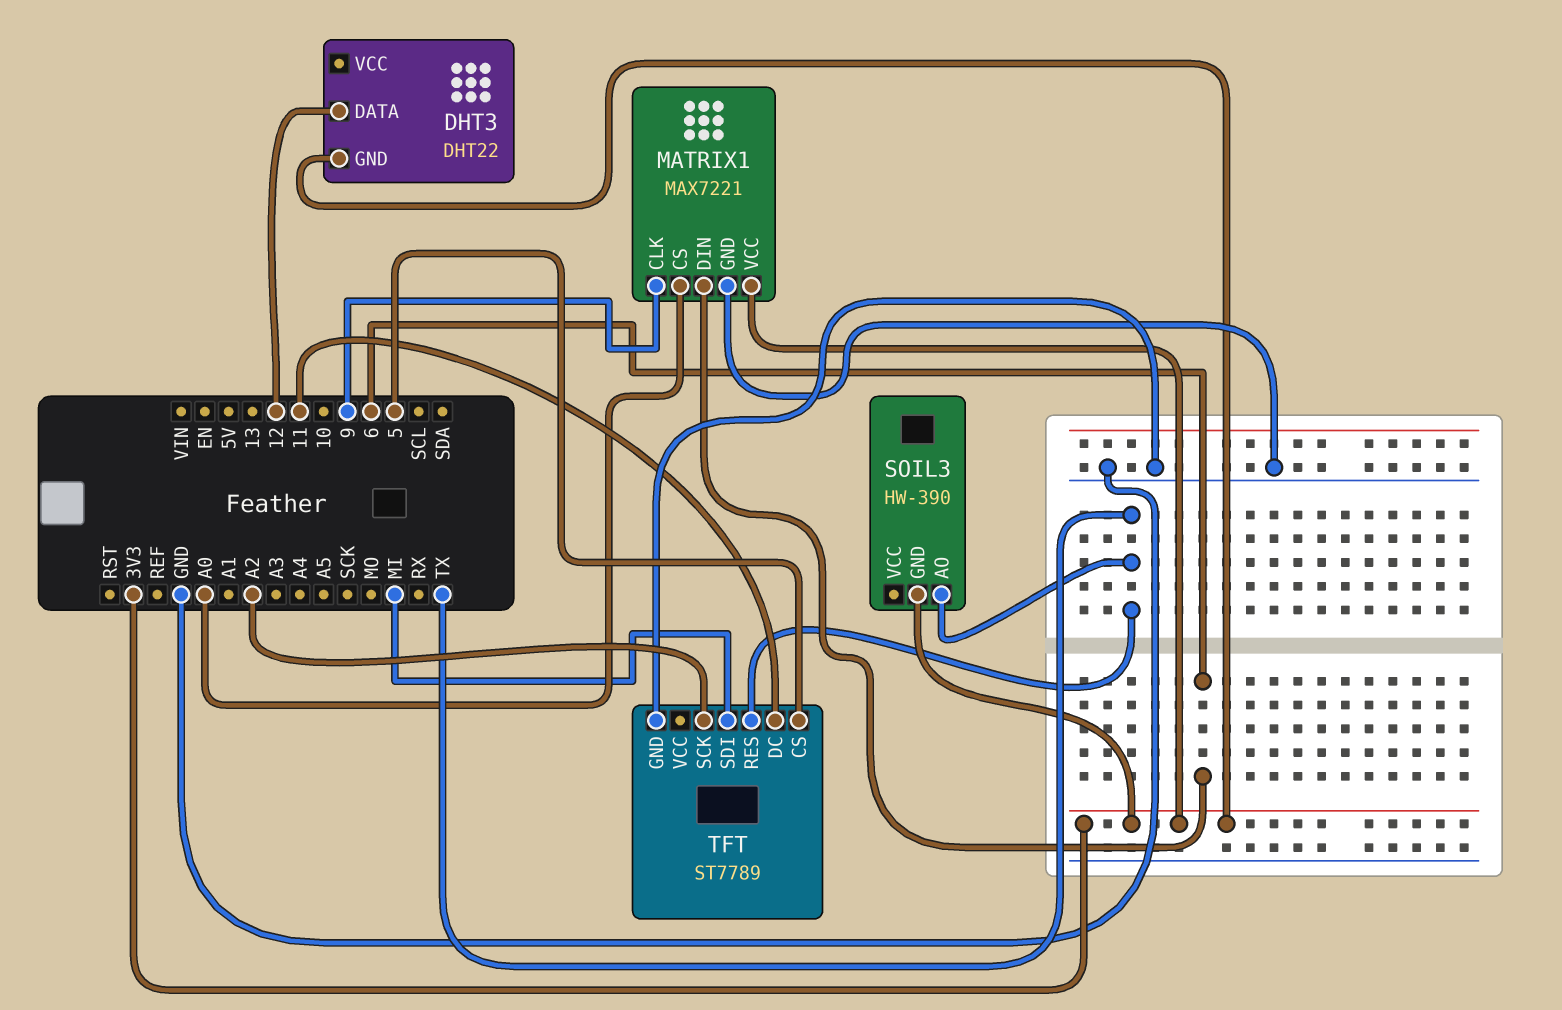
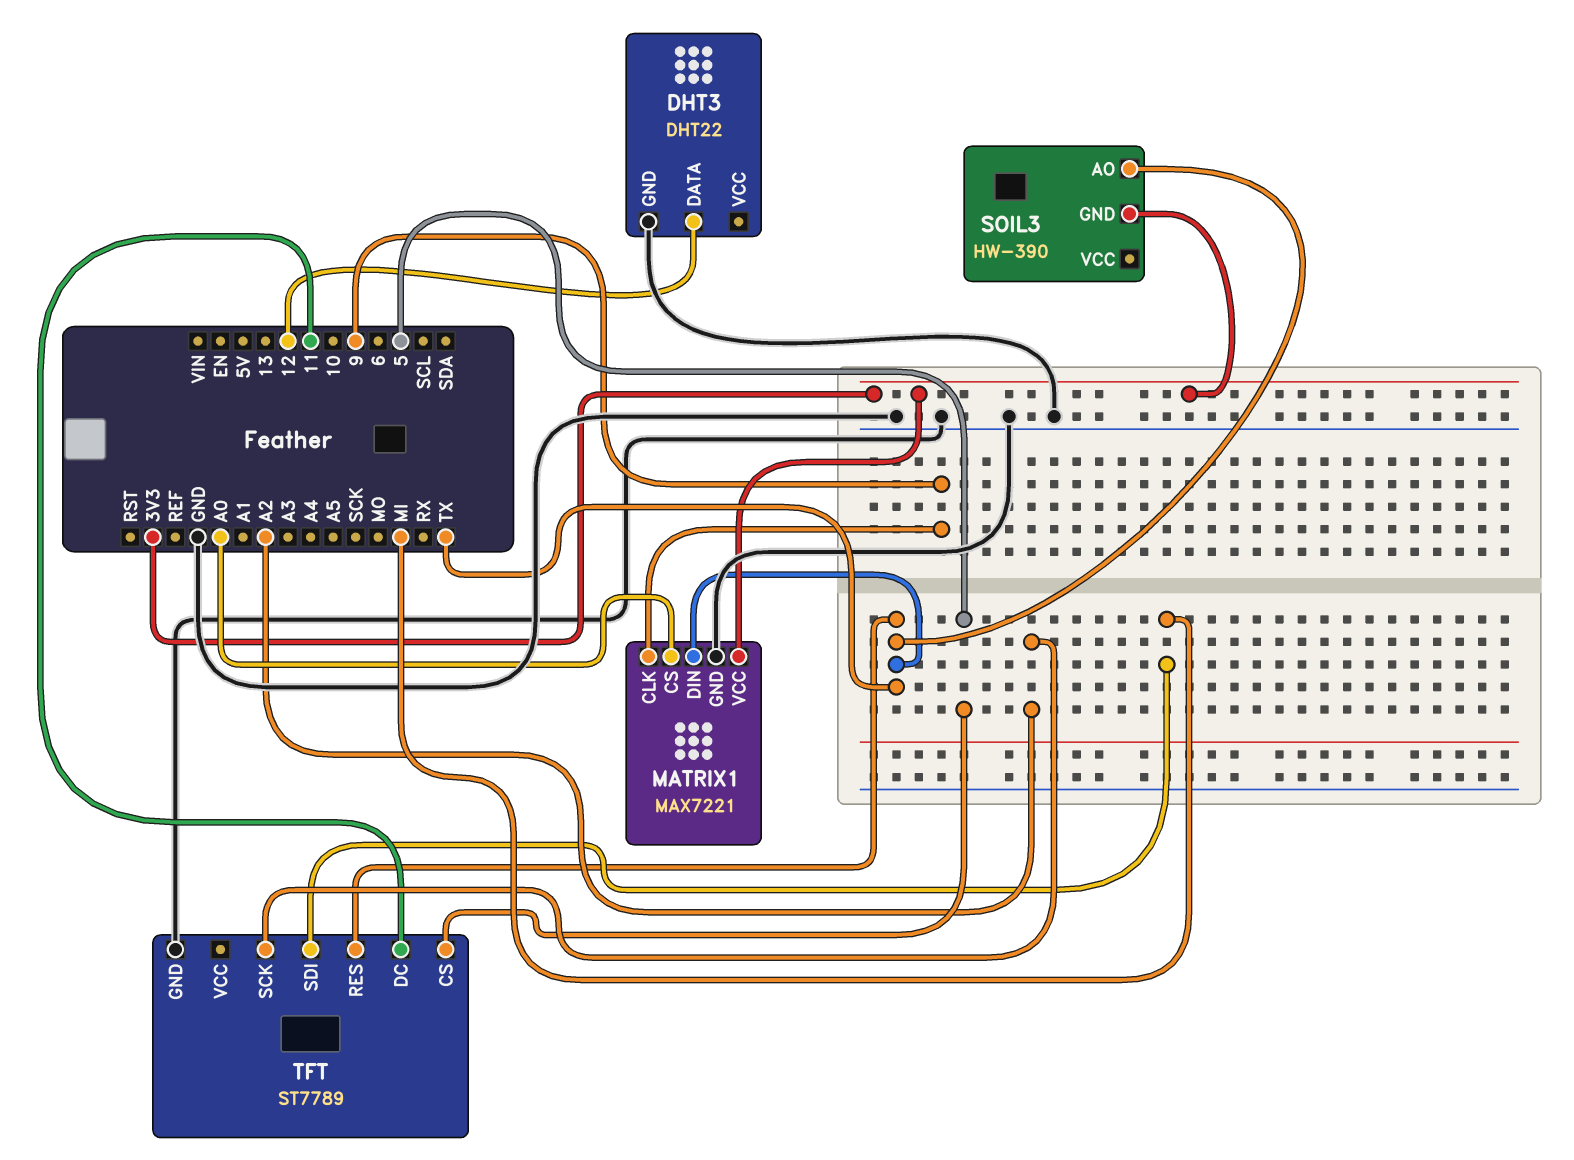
DHT3 pin GND: 3V3 -> GND
MATRIX1 pin DIN: 6 -> TX

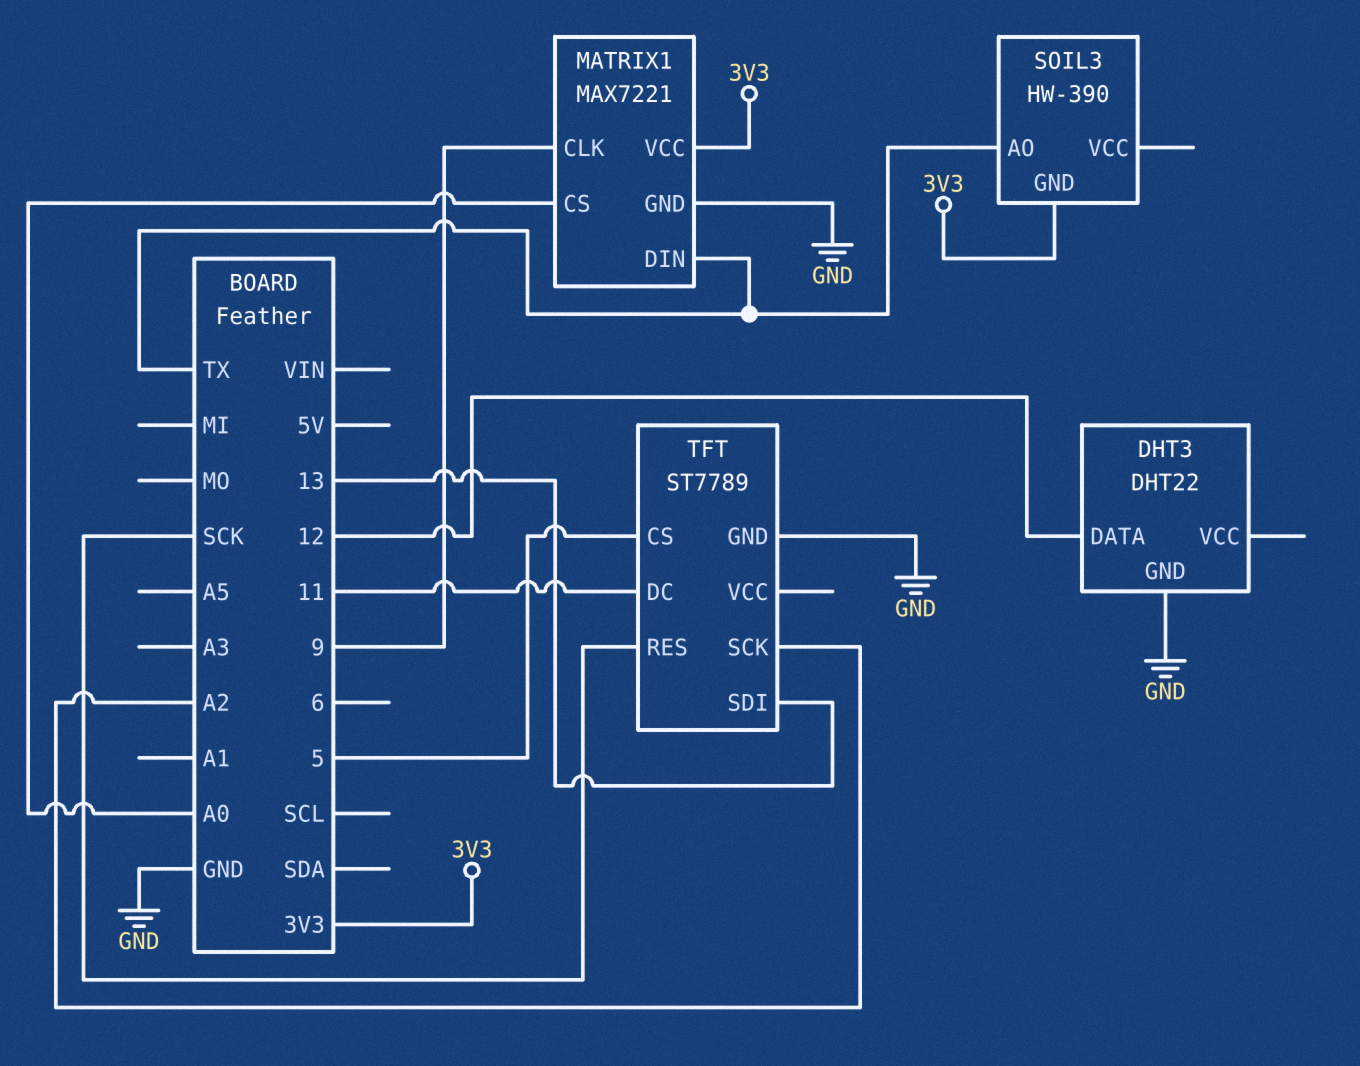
TFT pin RES: TX -> SCK
TFT pin SDI: MI -> 13

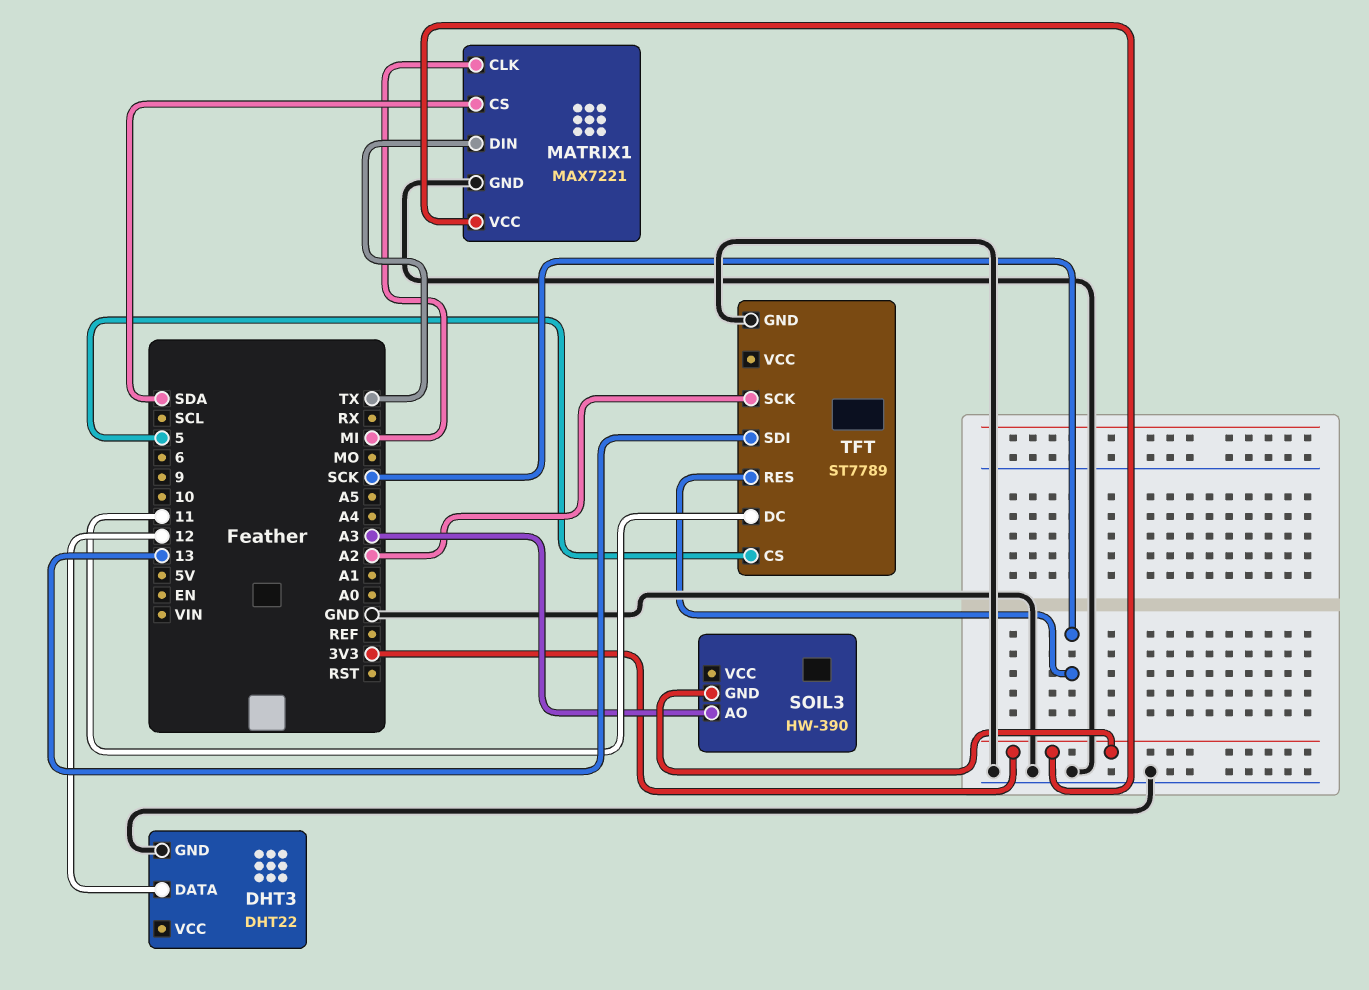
MATRIX1 pin CLK: 9 -> MI
MATRIX1 pin CS: A0 -> SDA
SOIL3 pin AO: TX -> A3

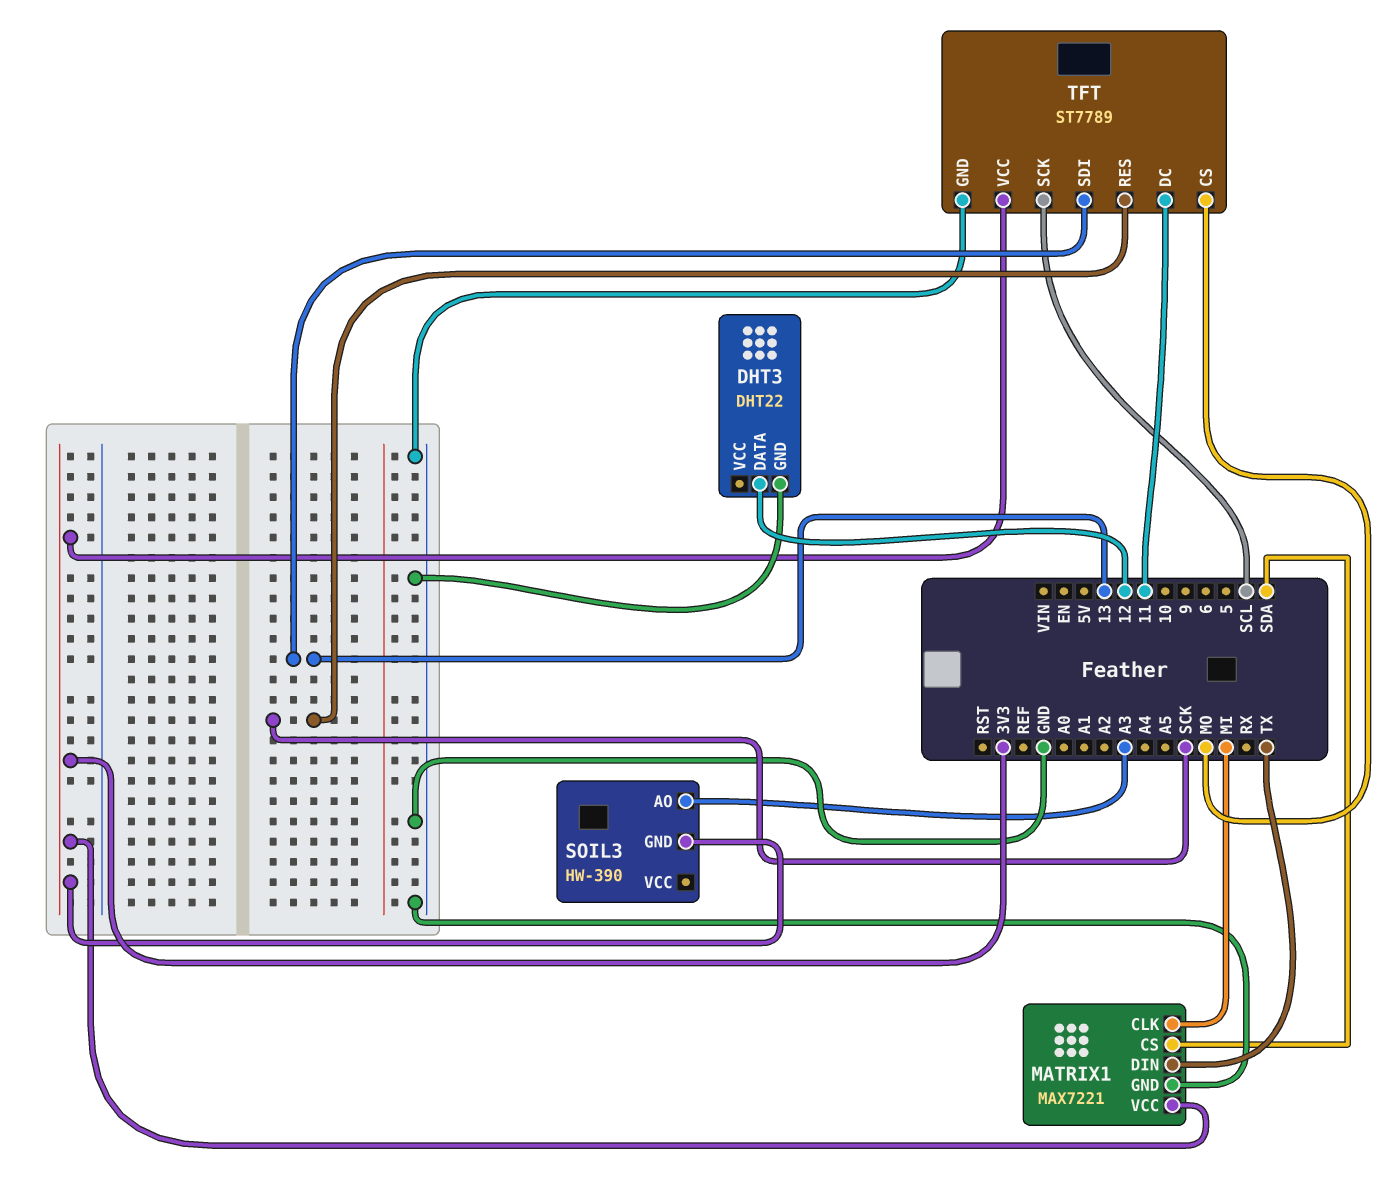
TFT pin CS: 5 -> MO
TFT pin SCK: A2 -> SCL
TFT pin VCC: none -> 3V3

